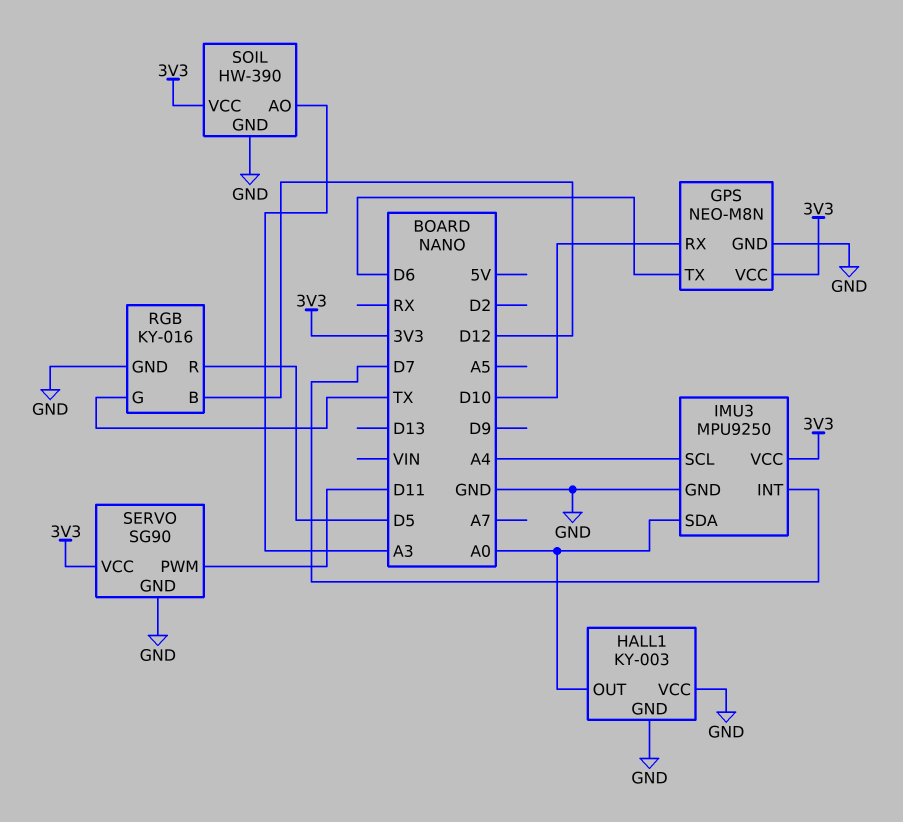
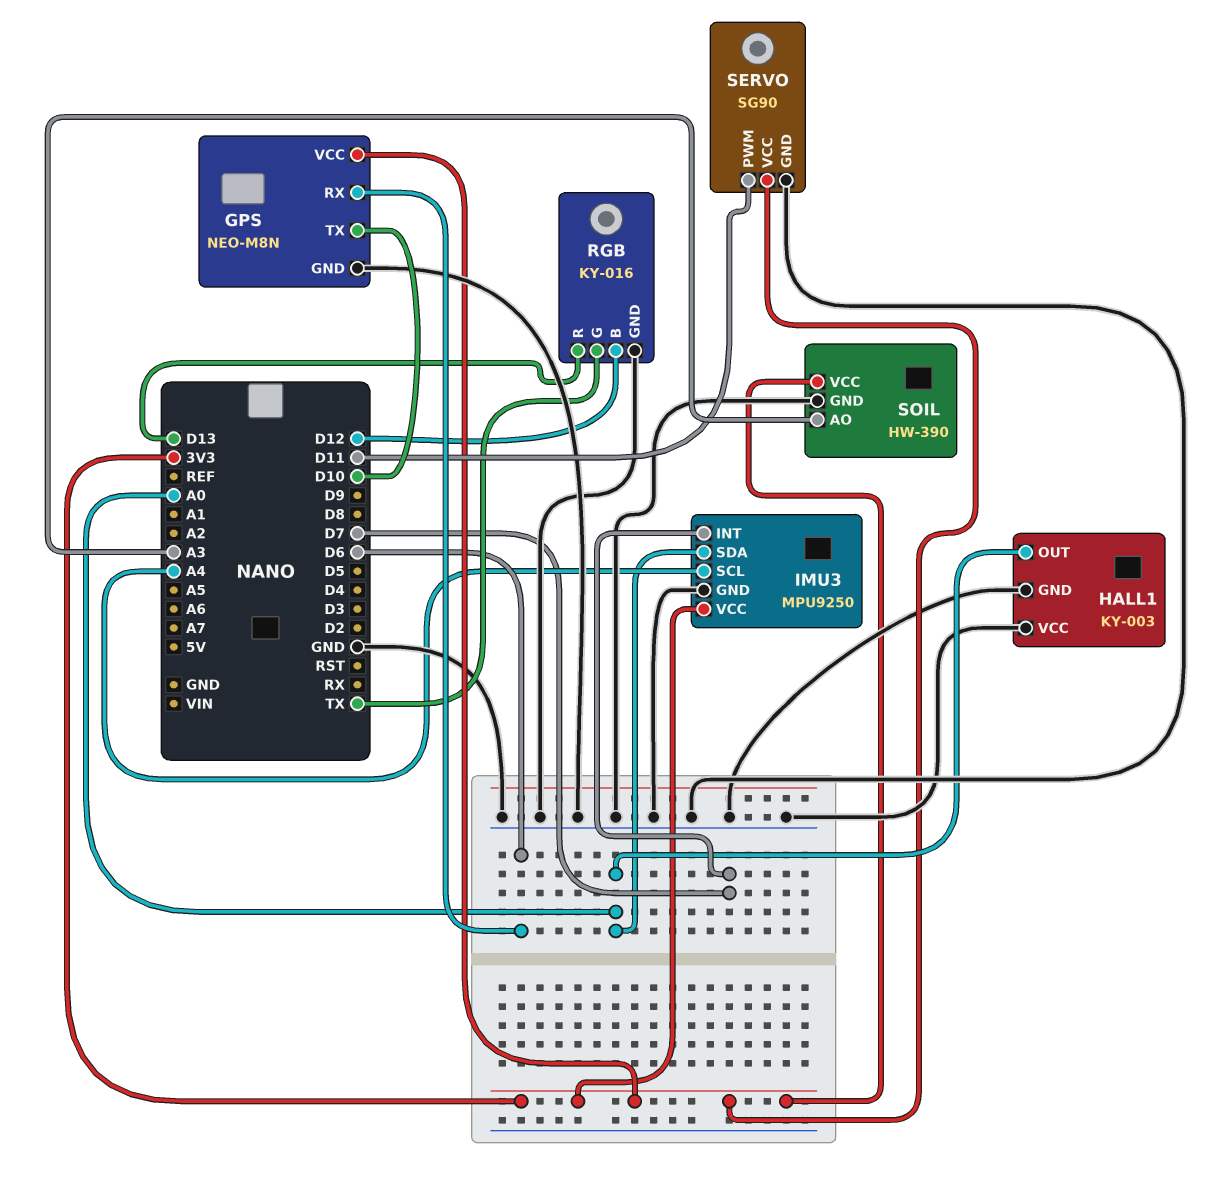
GPS pin RX: D10 -> D6
GPS pin TX: D6 -> D10
RGB pin R: D5 -> D13

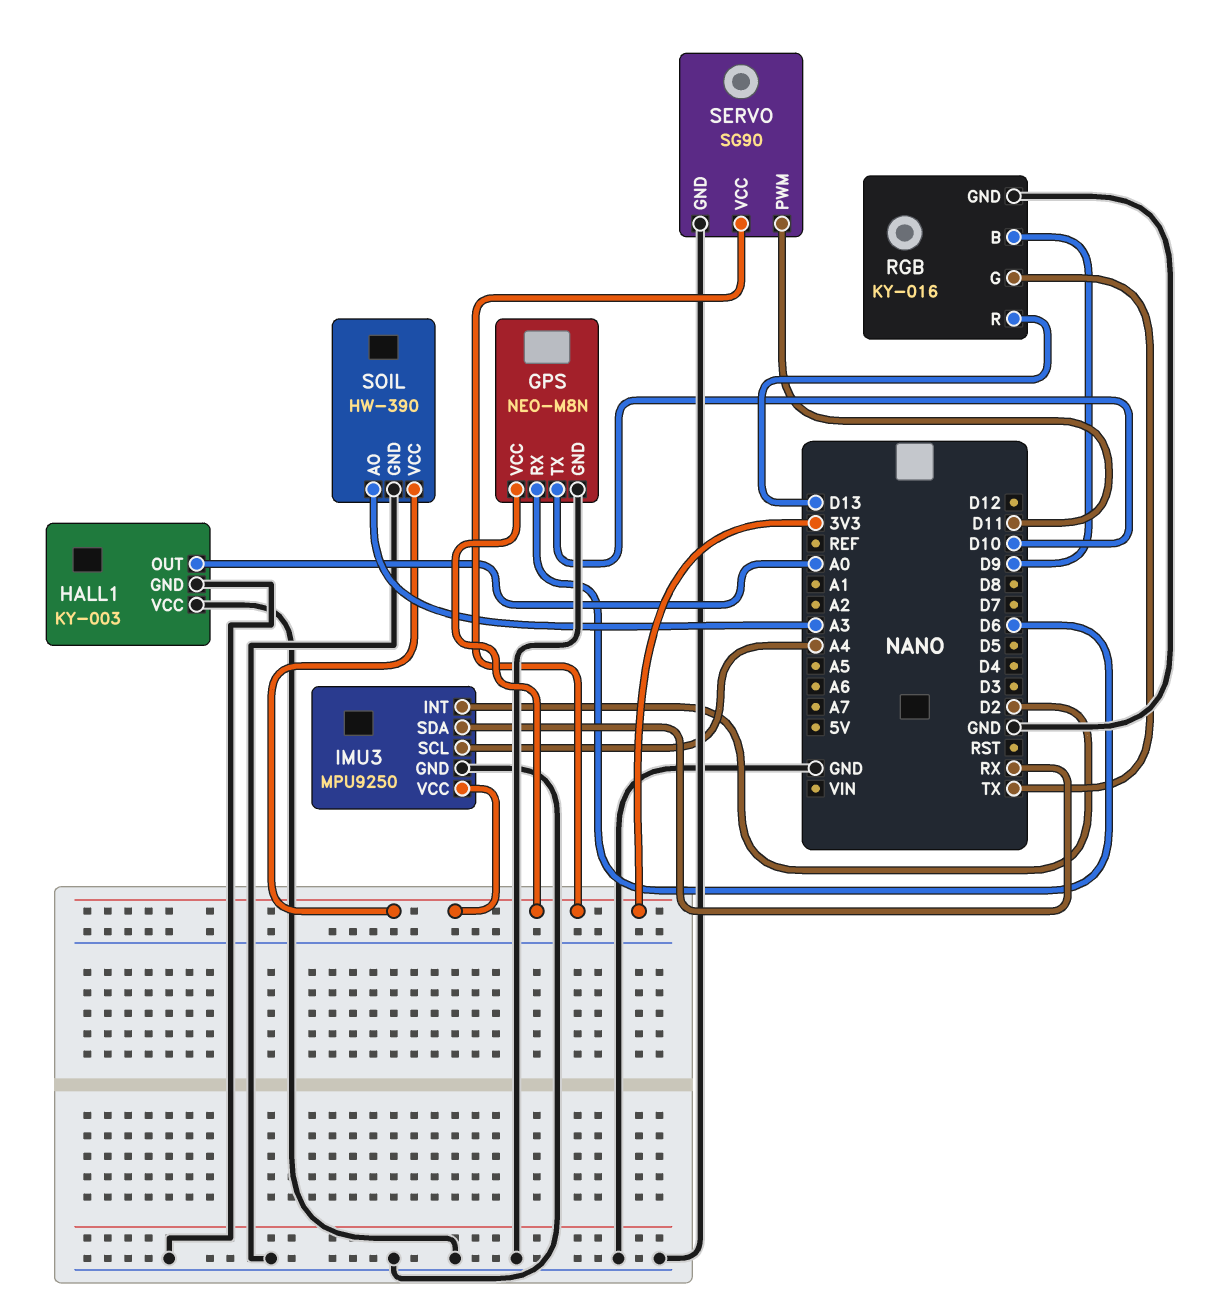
IMU3 pin INT: D7 -> D2
IMU3 pin SDA: A0 -> RX
RGB pin B: D12 -> D9

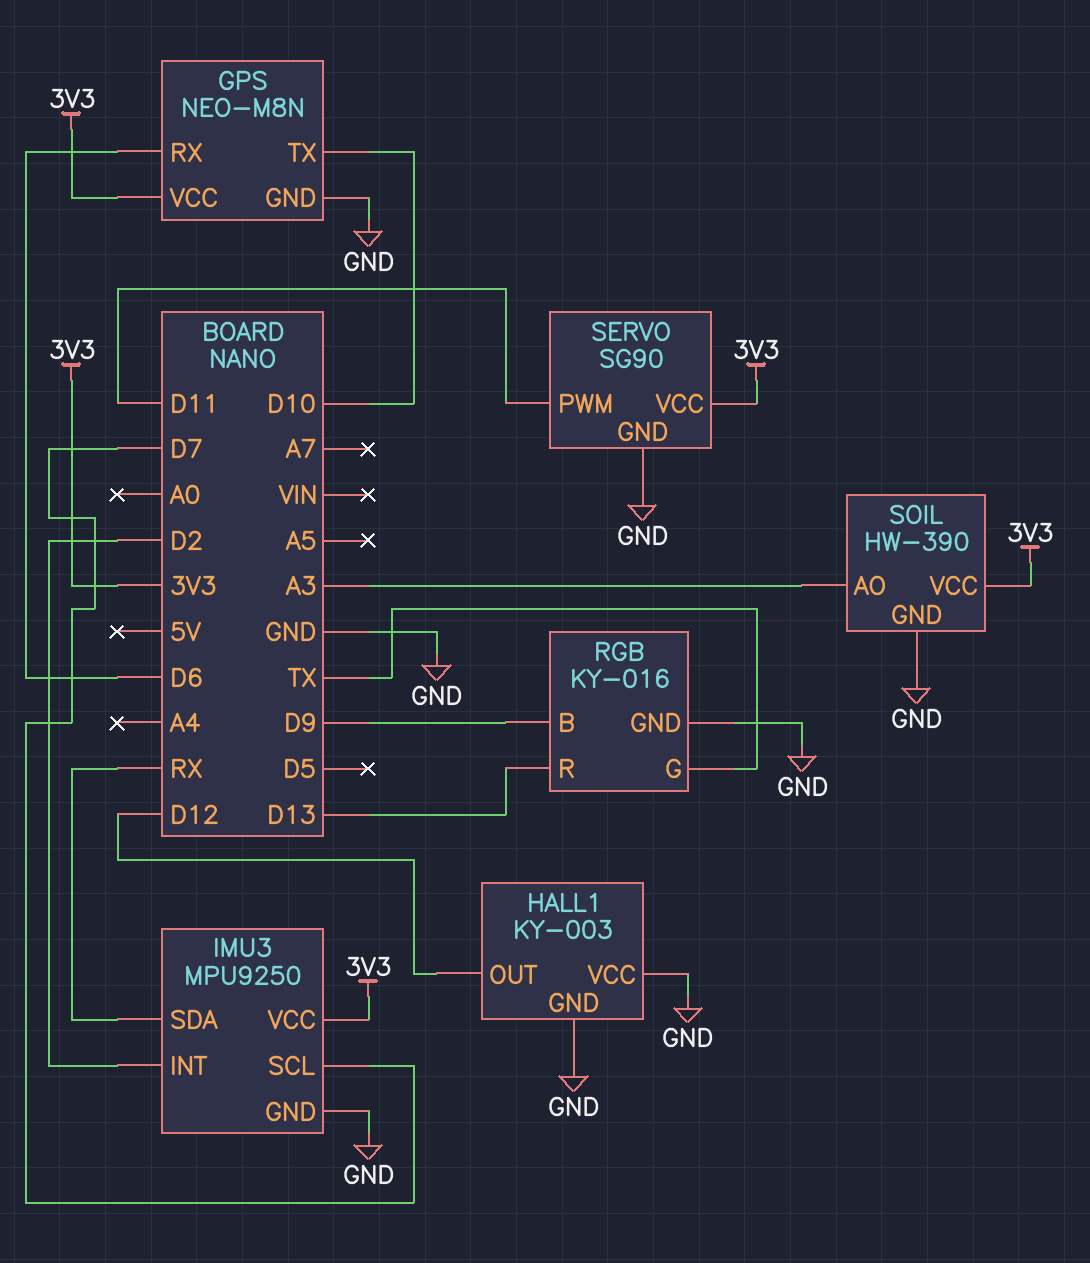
HALL1 pin OUT: A0 -> D12
IMU3 pin SCL: A4 -> D7

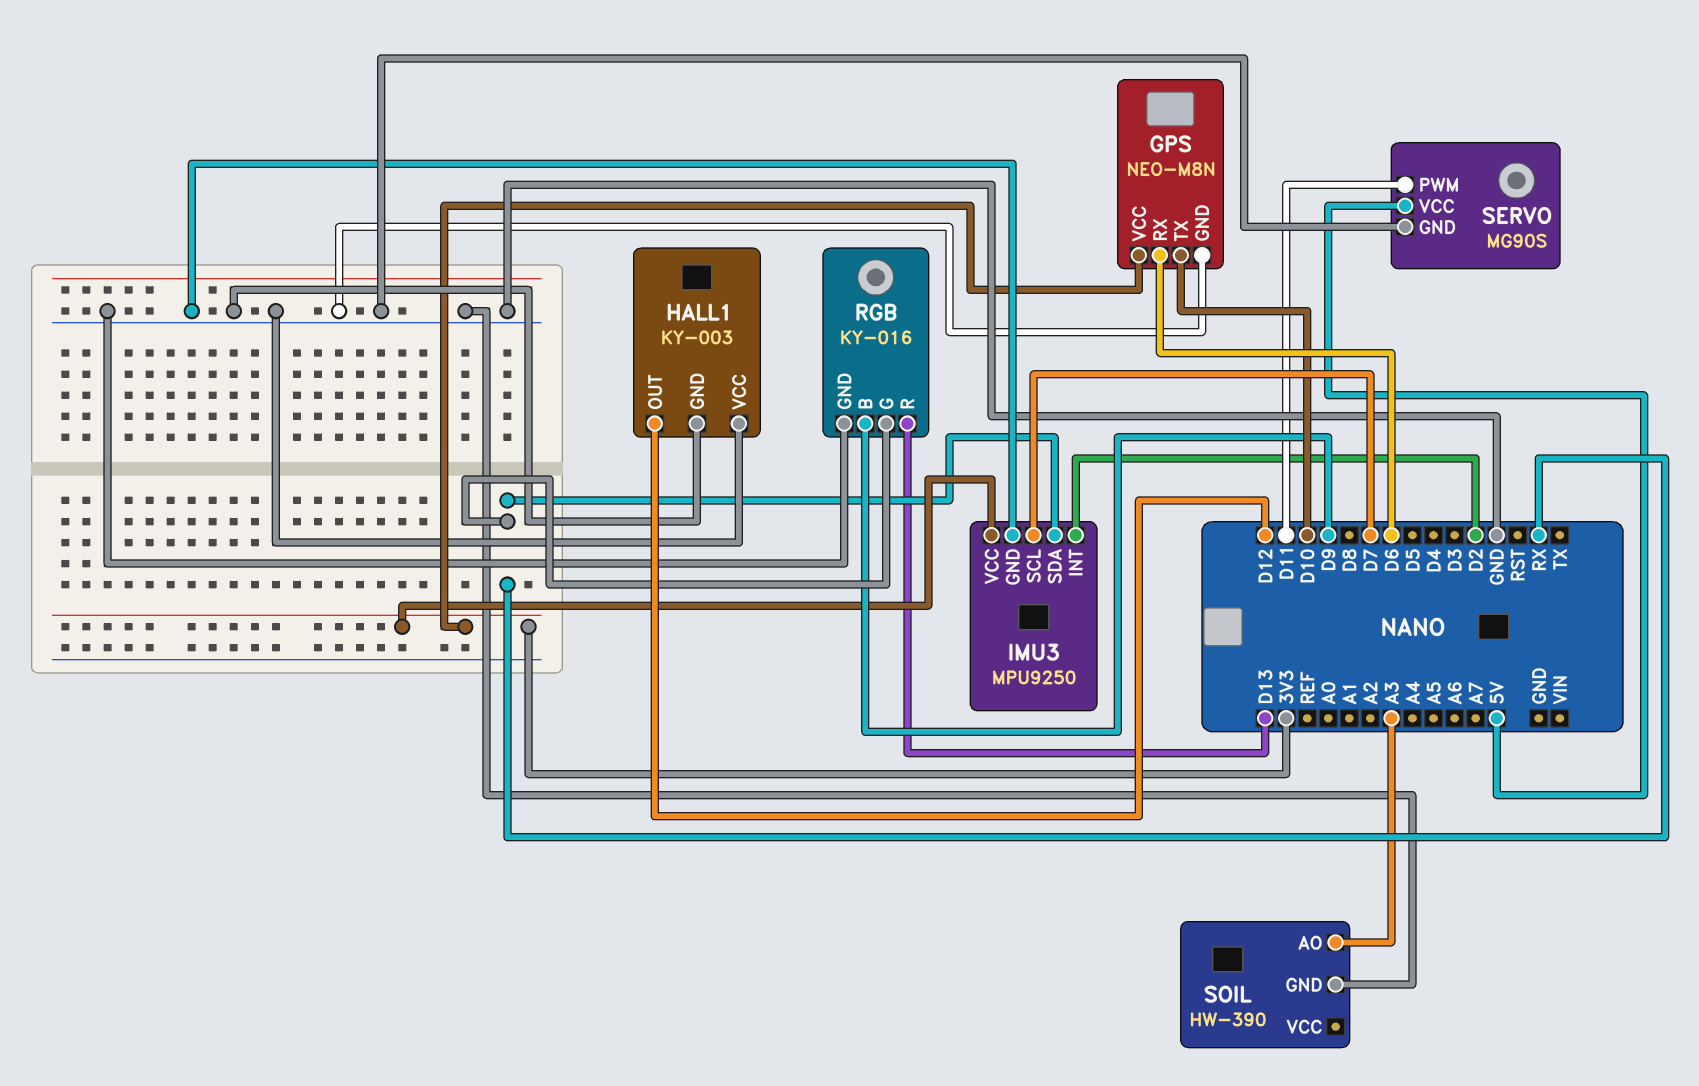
RGB pin G: TX -> RX
SERVO: SG90 -> MG90S
SERVO pin VCC: 3V3 -> 5V
SOIL pin VCC: 3V3 -> none

